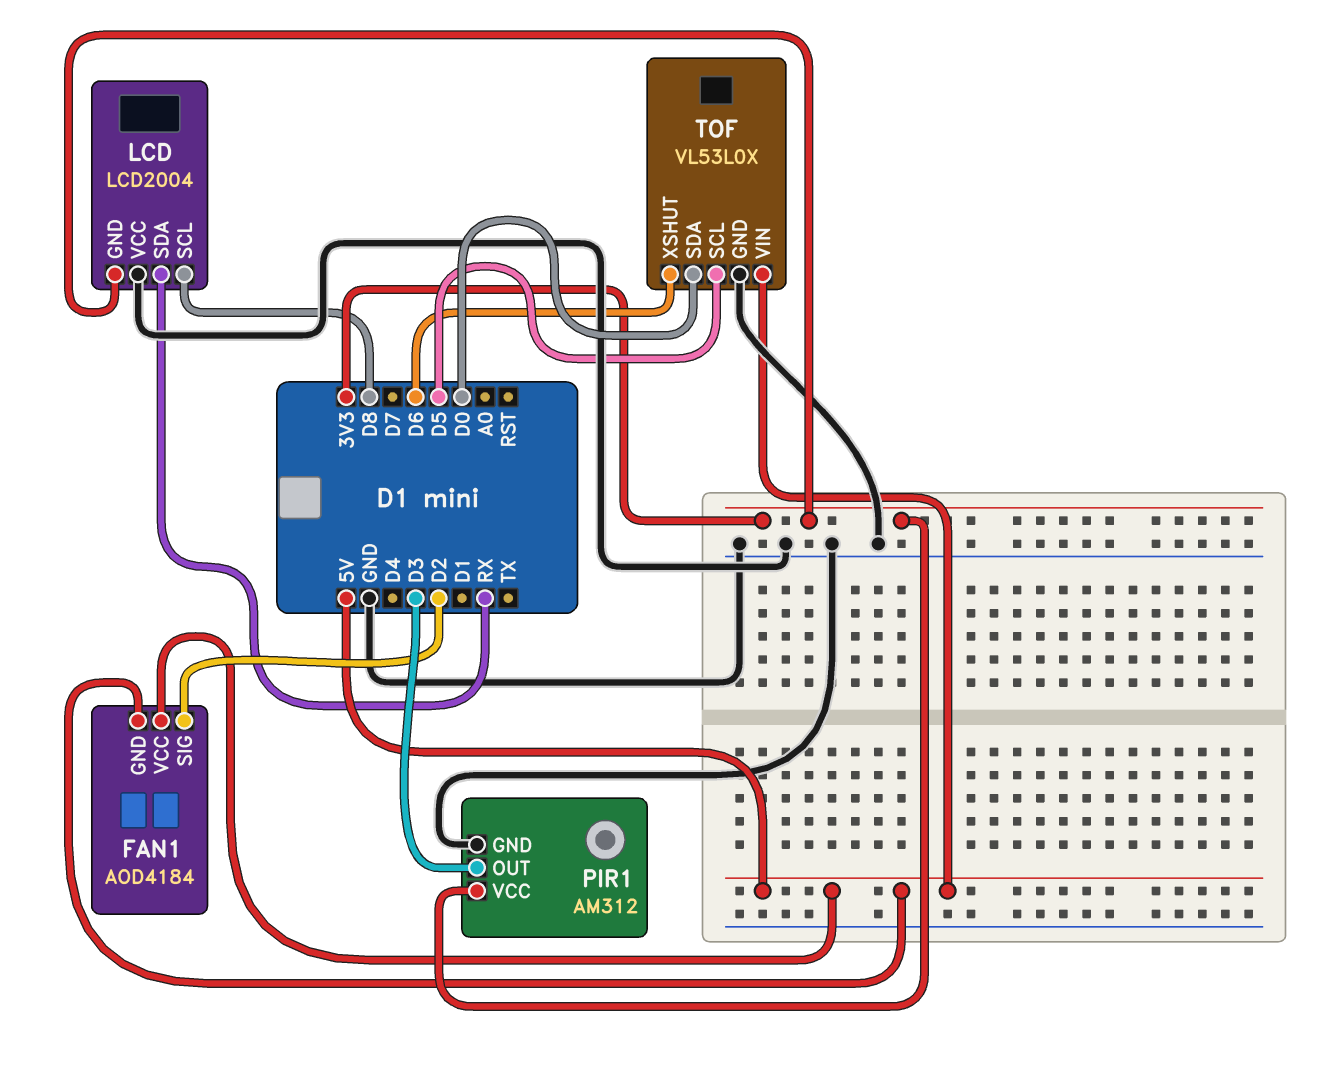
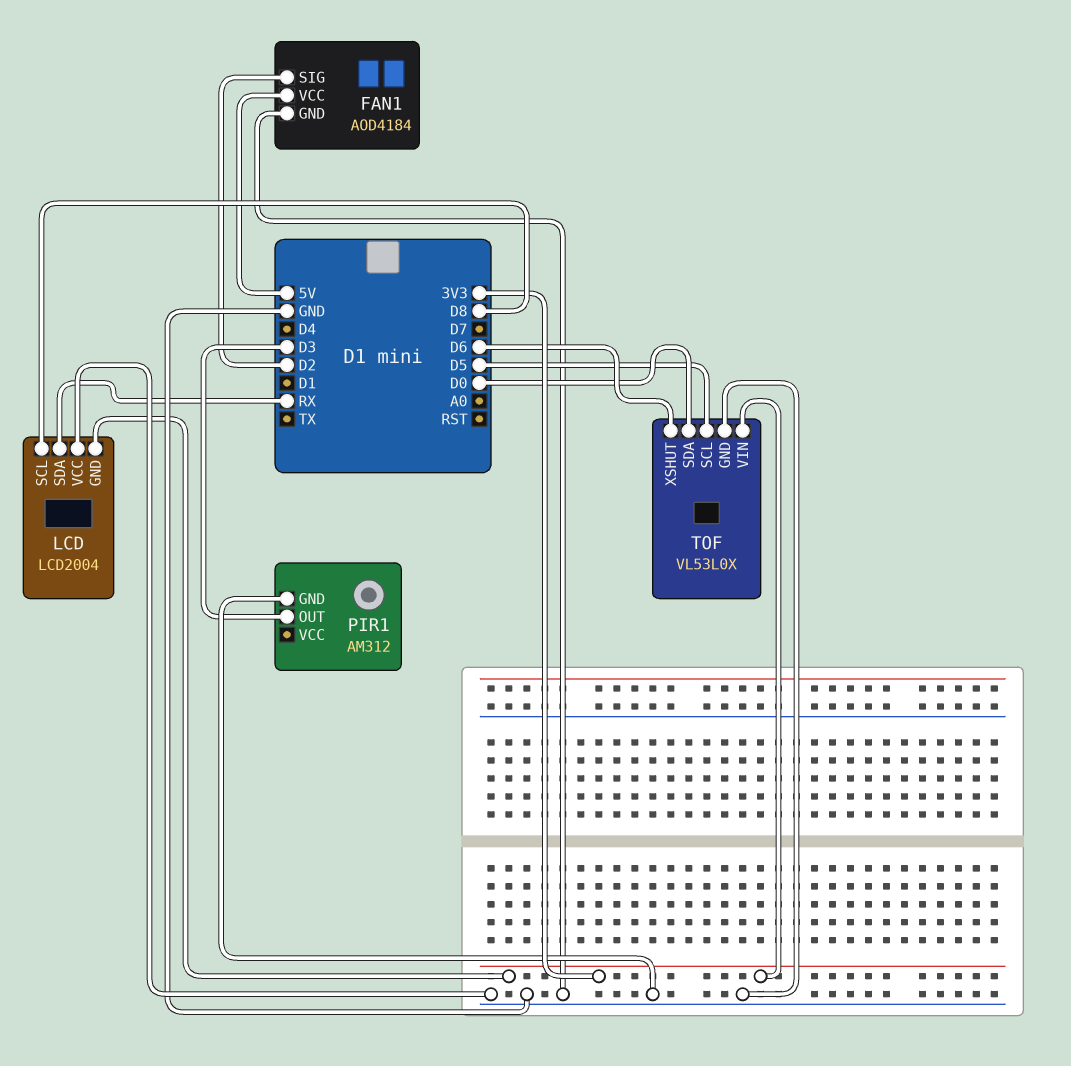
FAN1 pin GND: 5V -> GND
PIR1 pin VCC: 3V3 -> none
TOF pin VIN: 5V -> 3V3

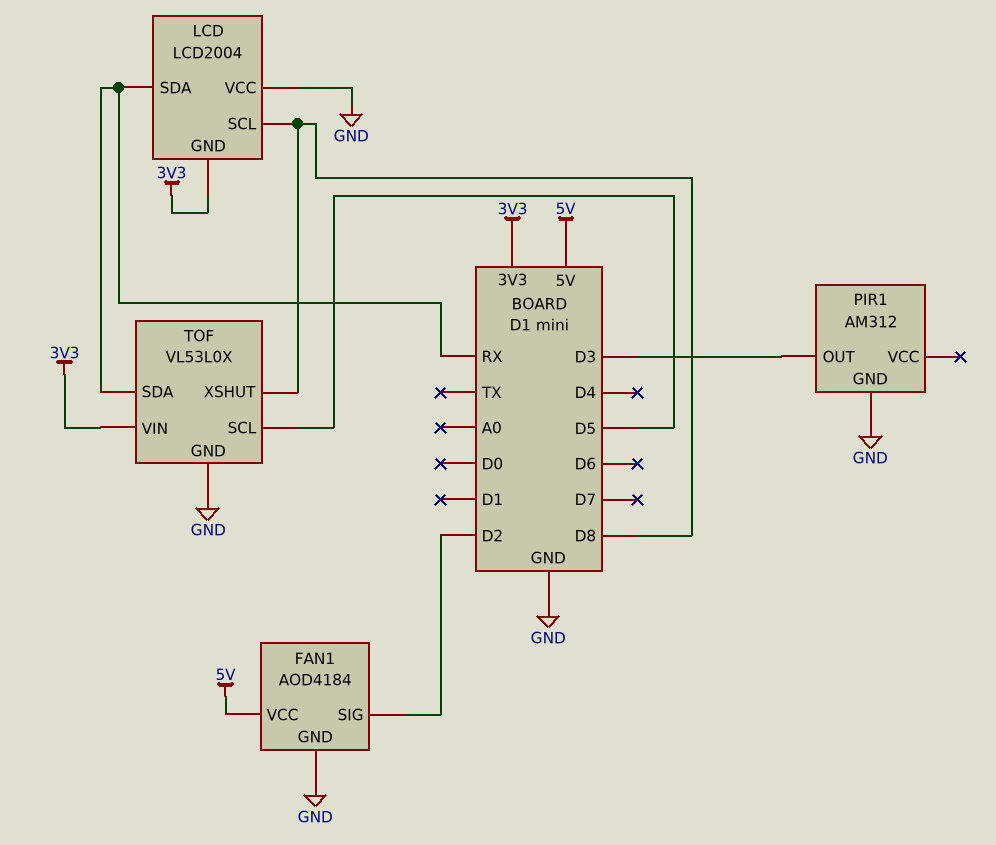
TOF pin SDA: D0 -> RX
TOF pin XSHUT: D6 -> D8

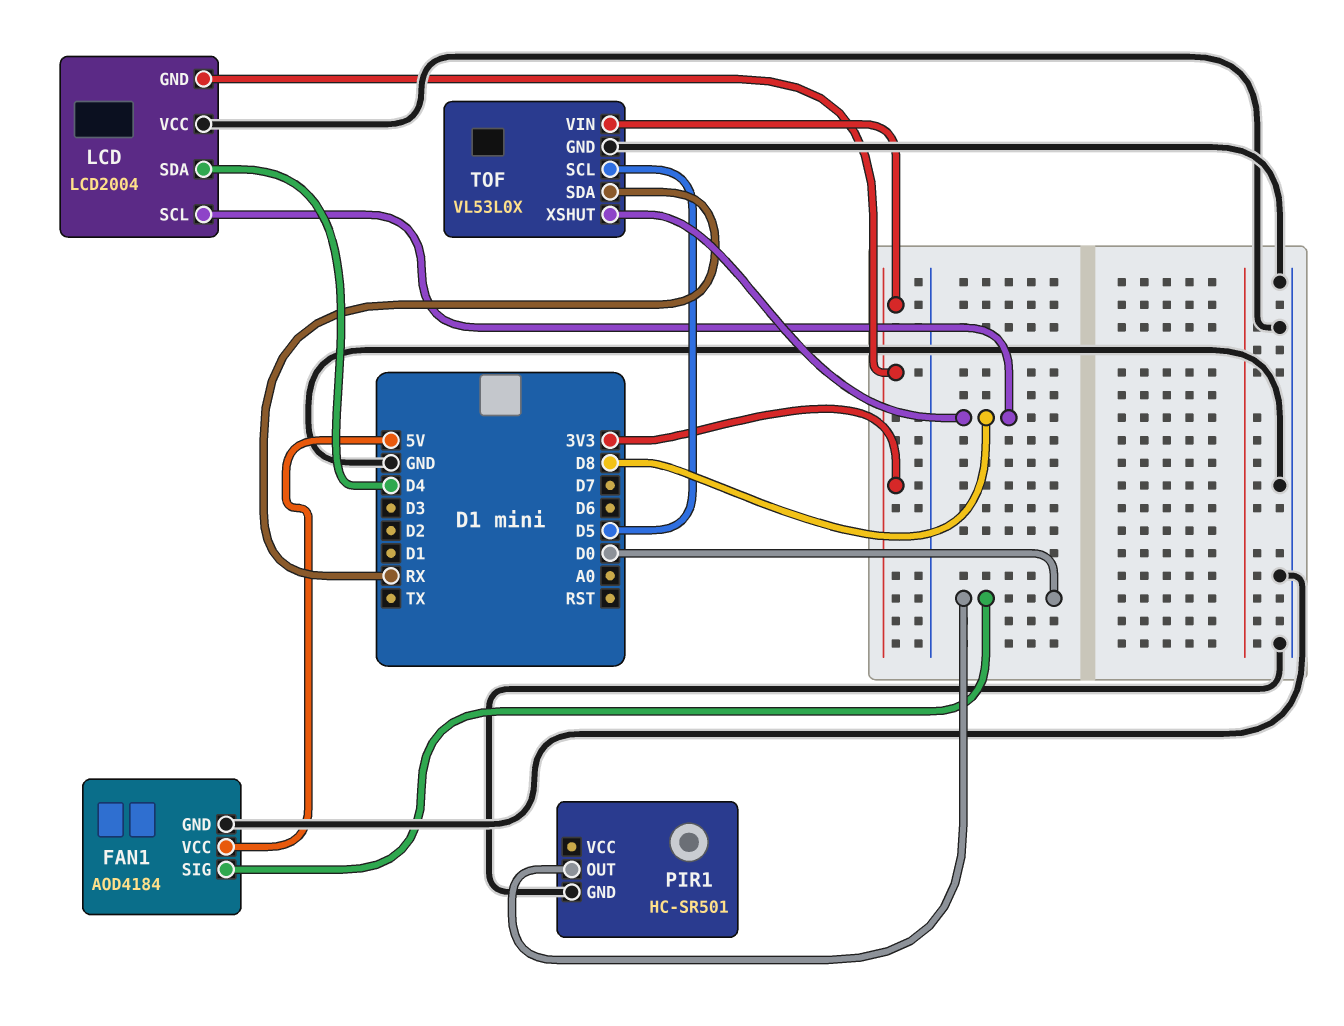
FAN1 pin SIG: D2 -> D0
LCD pin SDA: RX -> D4
PIR1: AM312 -> HC-SR501
PIR1 pin OUT: D3 -> D0

